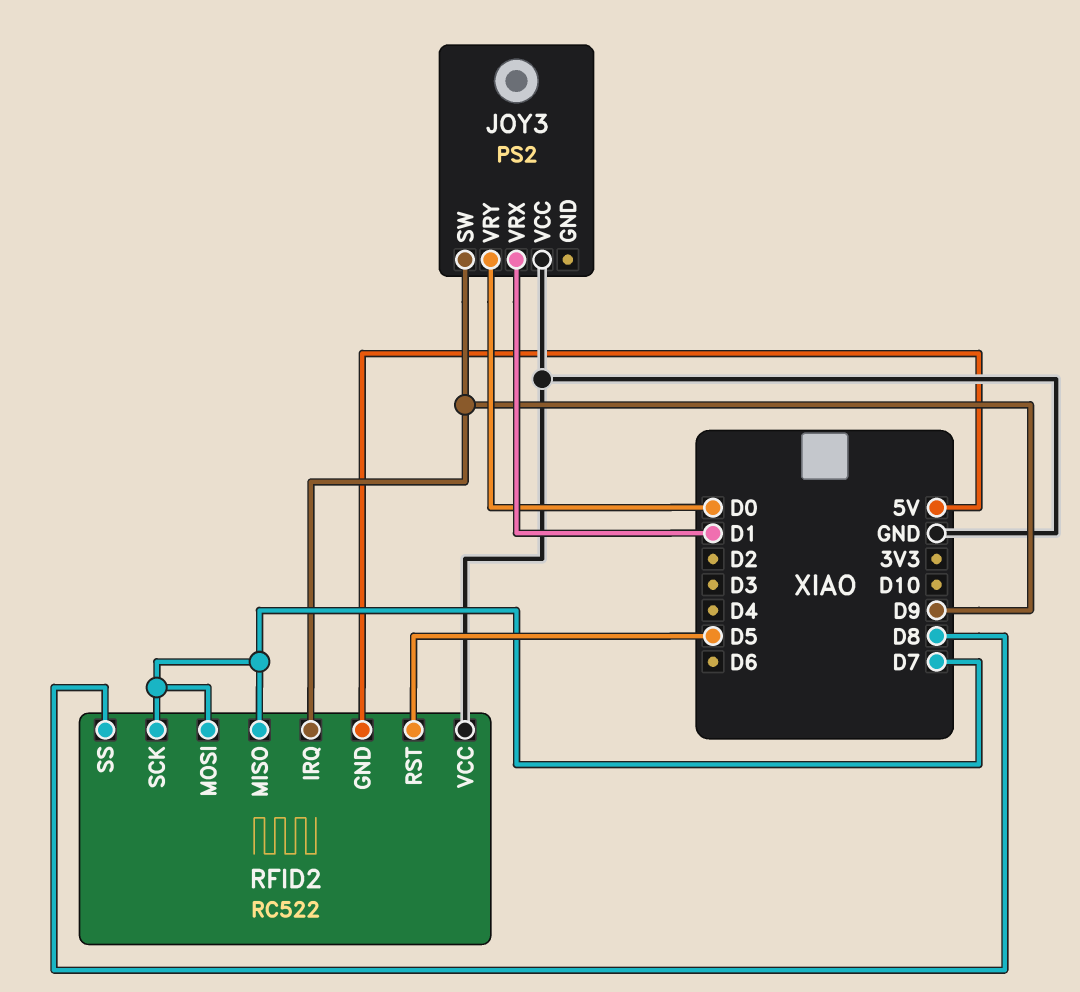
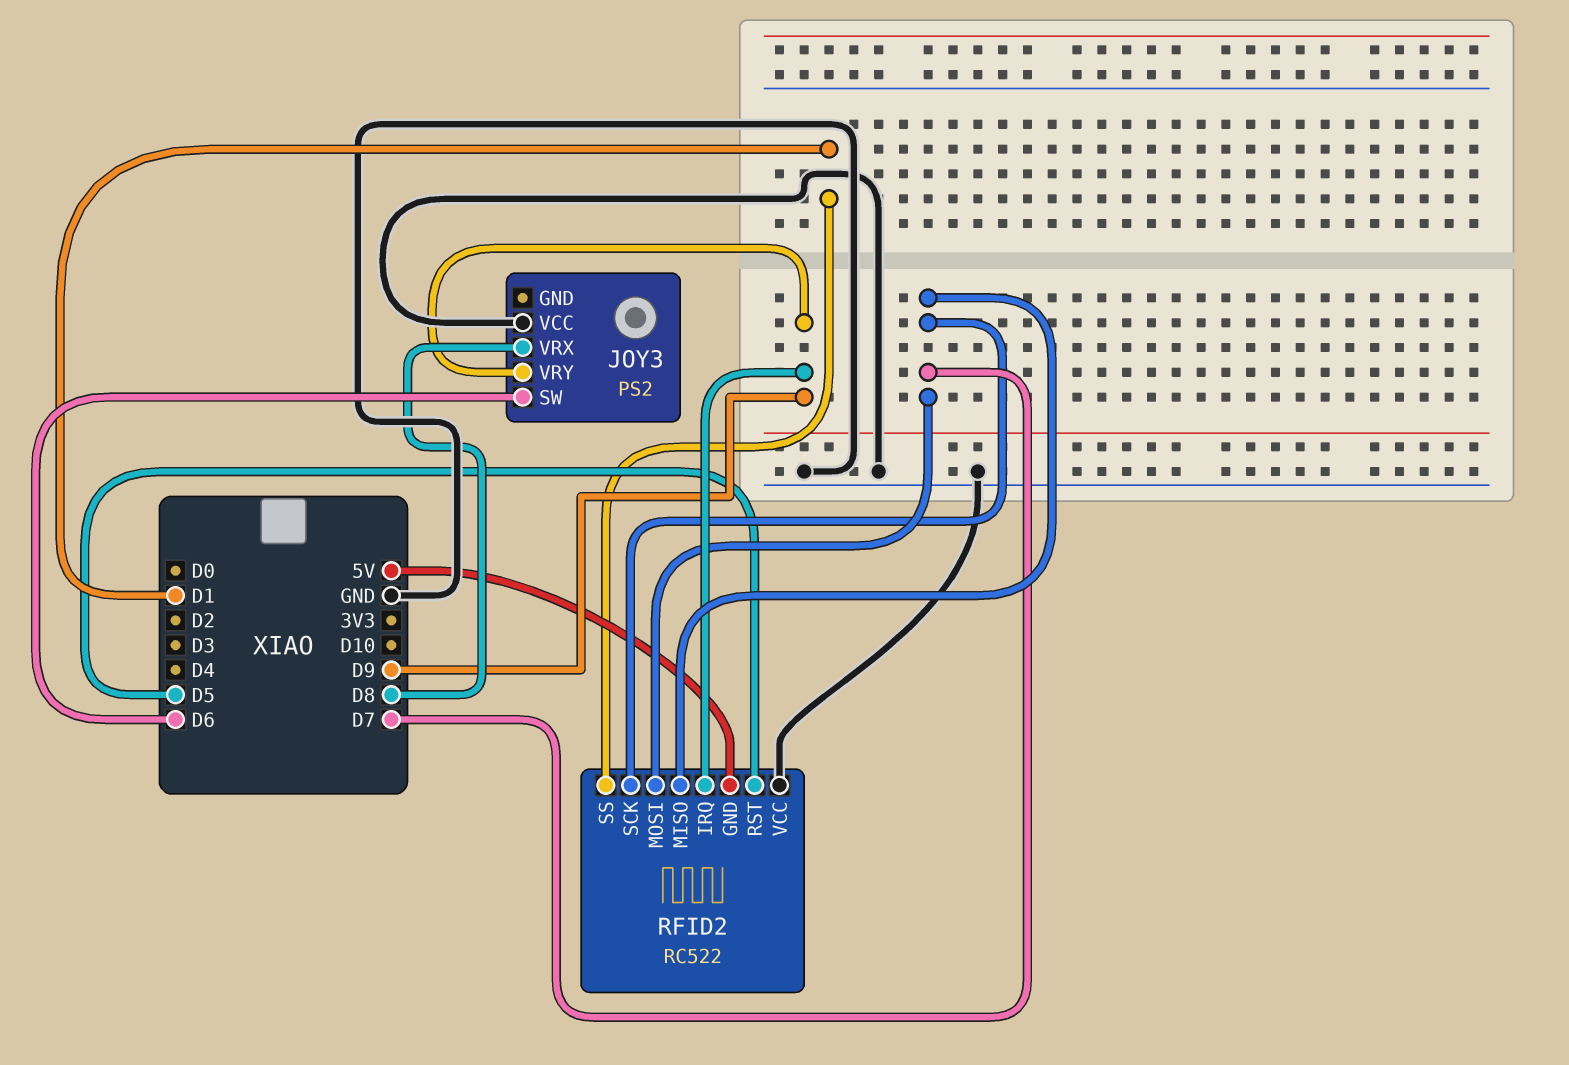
JOY3 pin SW: D9 -> D6
JOY3 pin VRX: D1 -> D8
JOY3 pin VRY: D0 -> D9
RFID2 pin SS: D8 -> D1

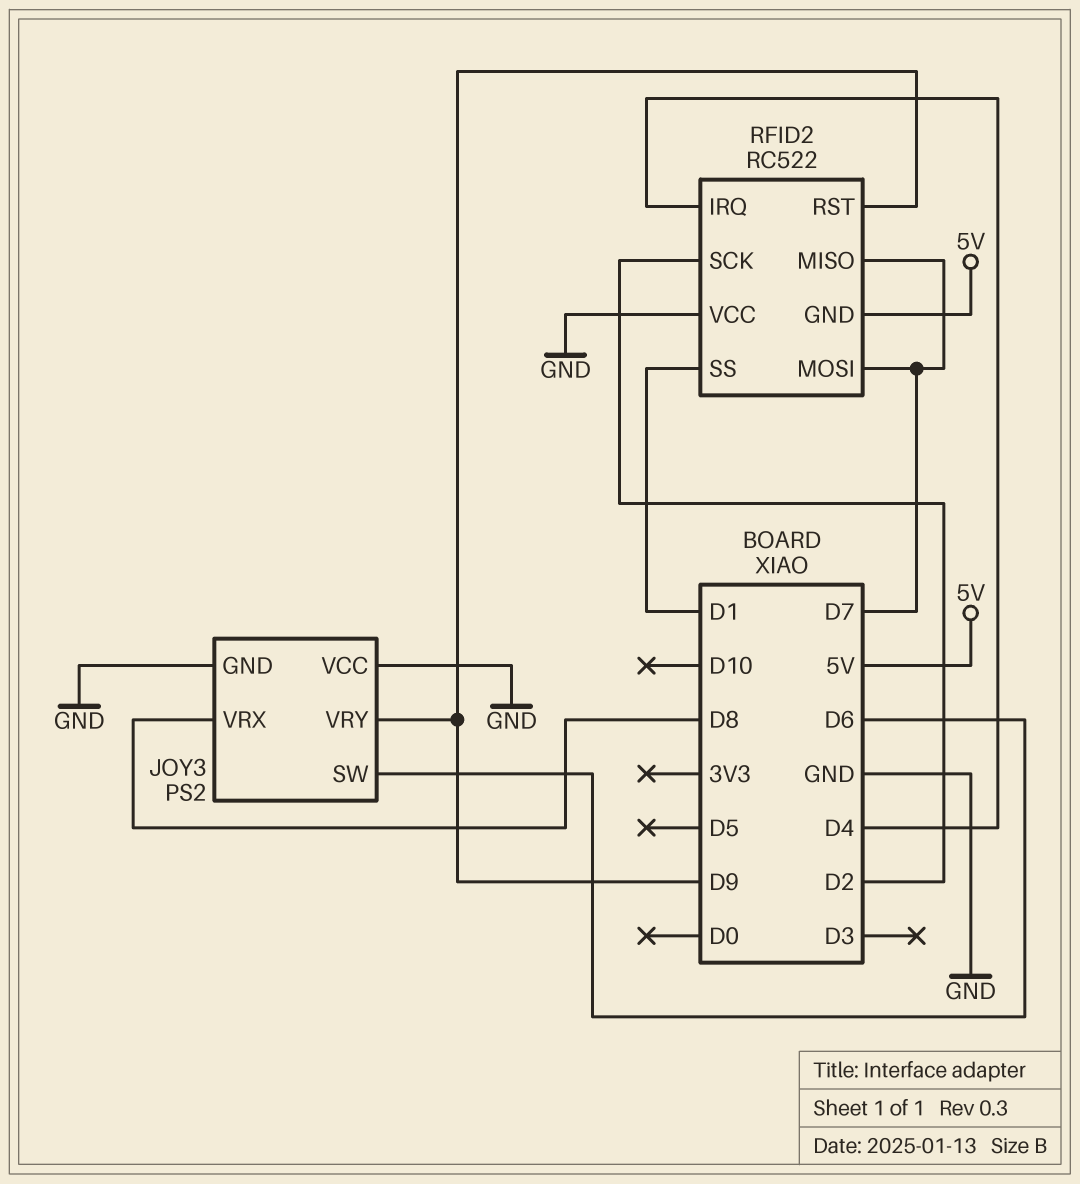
JOY3 pin GND: none -> GND
RFID2 pin IRQ: D9 -> D4
RFID2 pin RST: D5 -> D9
RFID2 pin SCK: D7 -> D2

